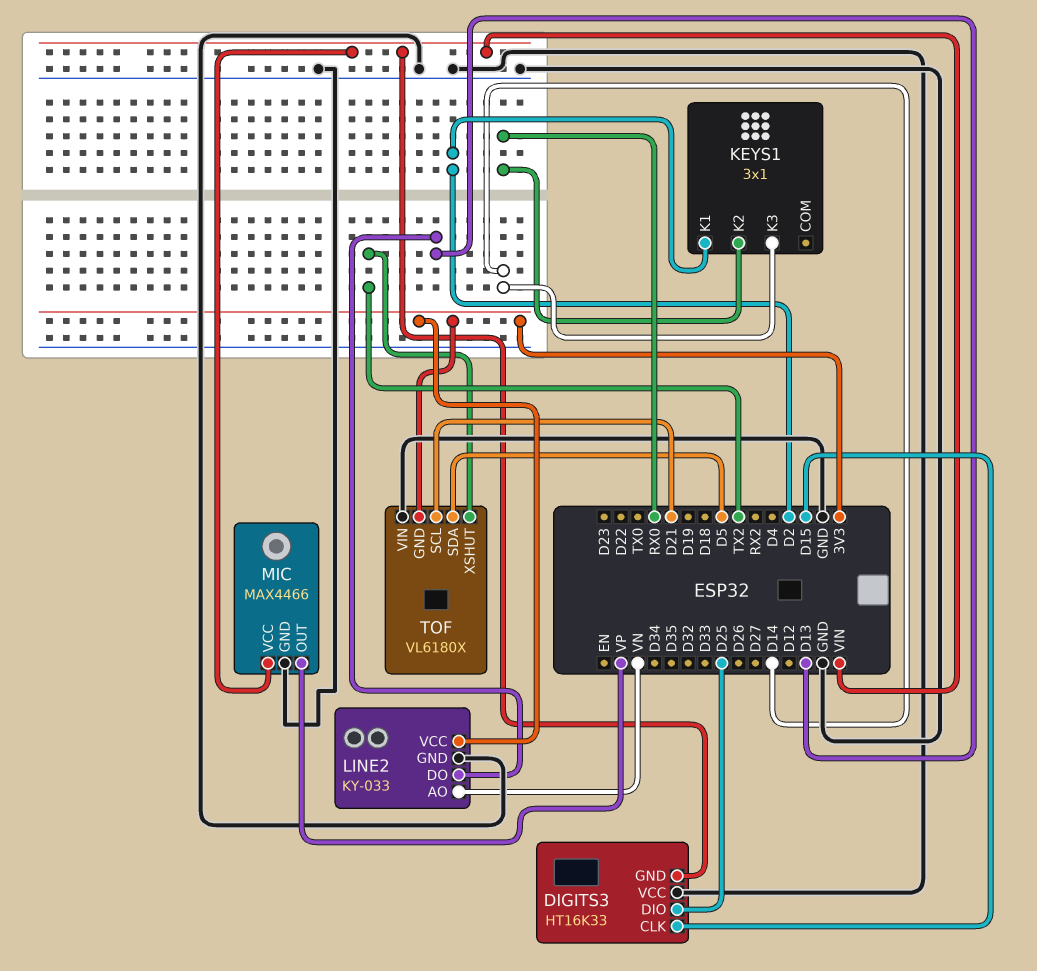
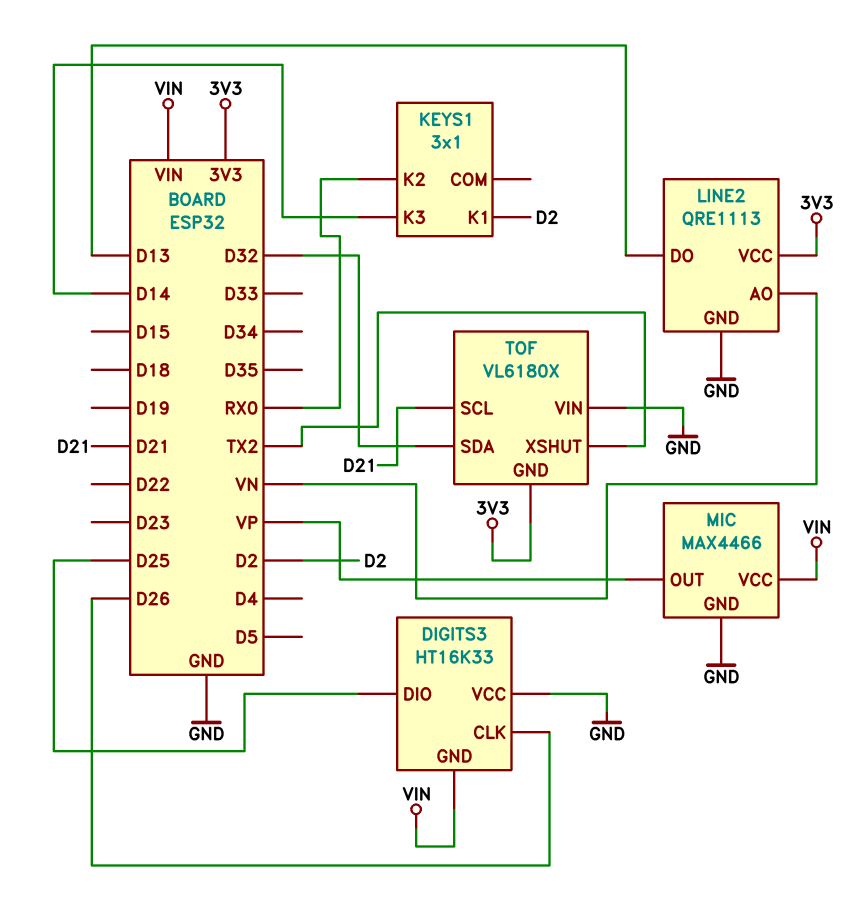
DIGITS3 pin CLK: D15 -> D26
LINE2: KY-033 -> QRE1113
TOF pin SDA: D5 -> D32

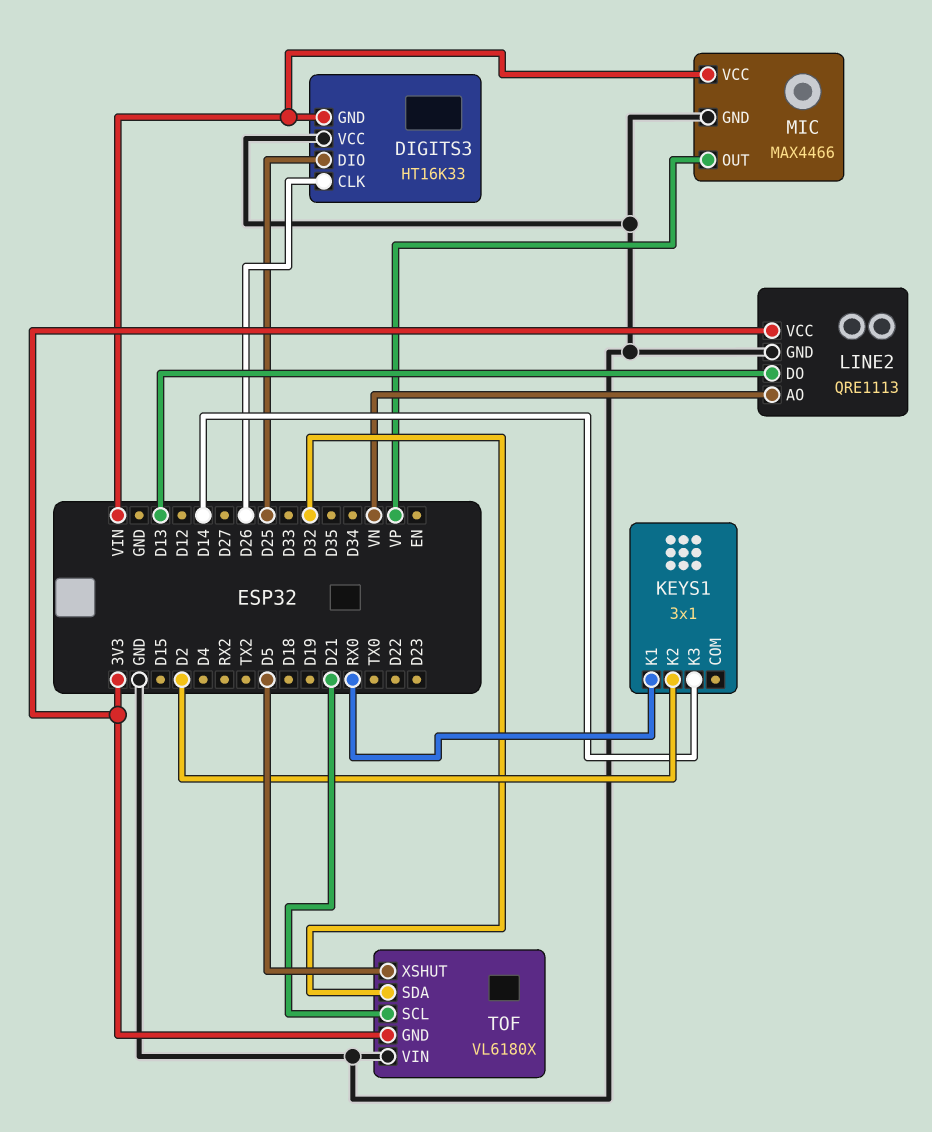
KEYS1 pin K1: D2 -> RX0
KEYS1 pin K2: RX0 -> D2
TOF pin XSHUT: TX2 -> D5

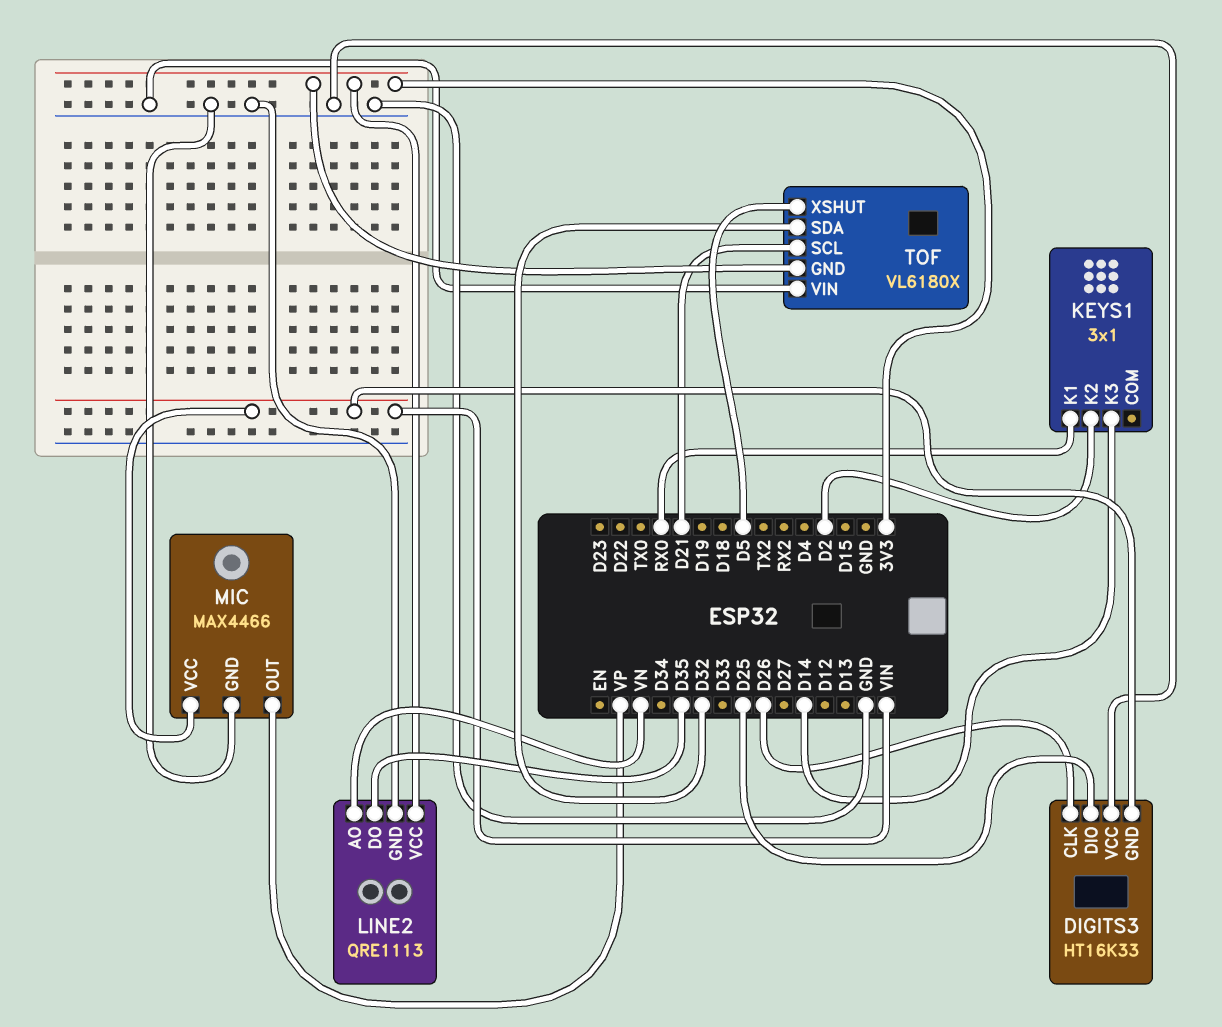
LINE2 pin DO: D13 -> D35

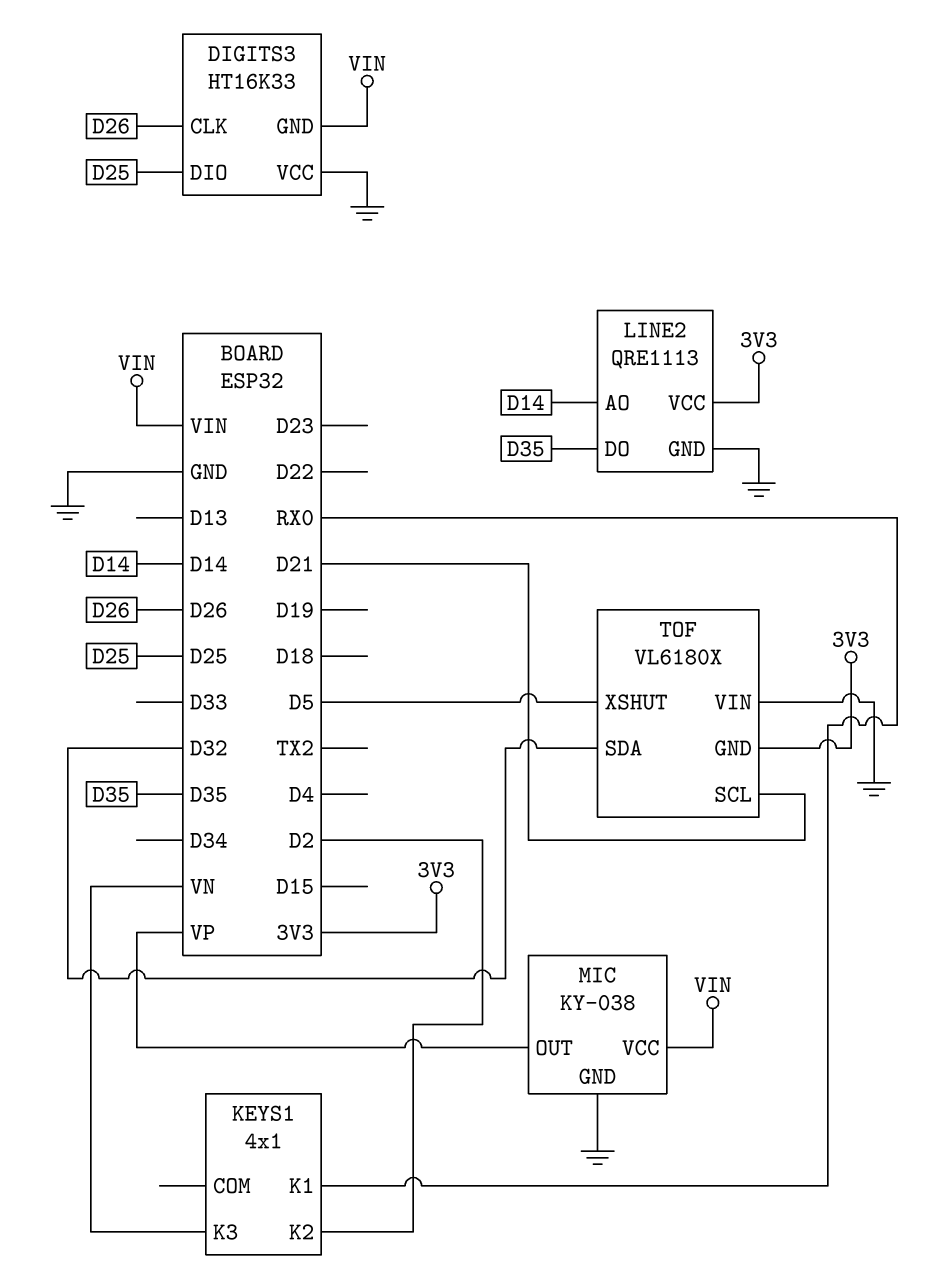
KEYS1: 3x1 -> 4x1
KEYS1 pin K3: D14 -> VN
LINE2 pin AO: VN -> D14
MIC: MAX4466 -> KY-038

